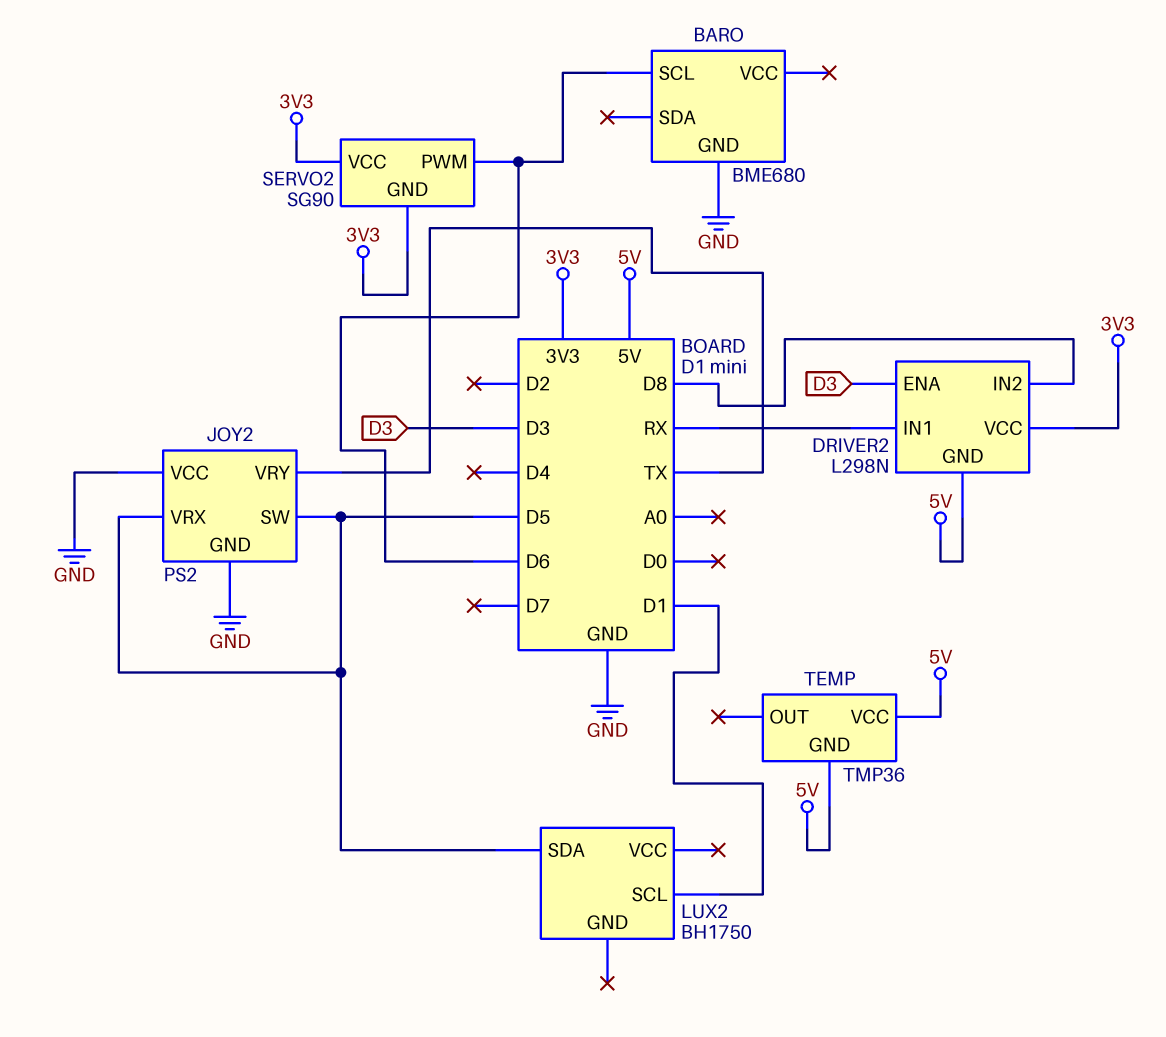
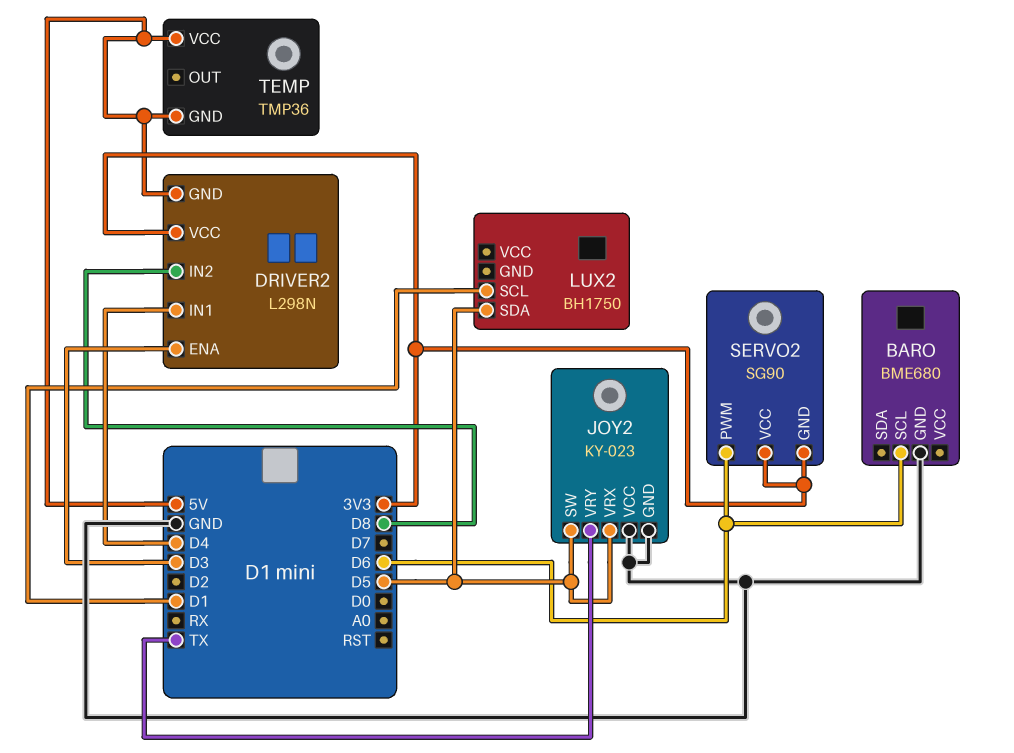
DRIVER2 pin IN1: RX -> D4
JOY2: PS2 -> KY-023

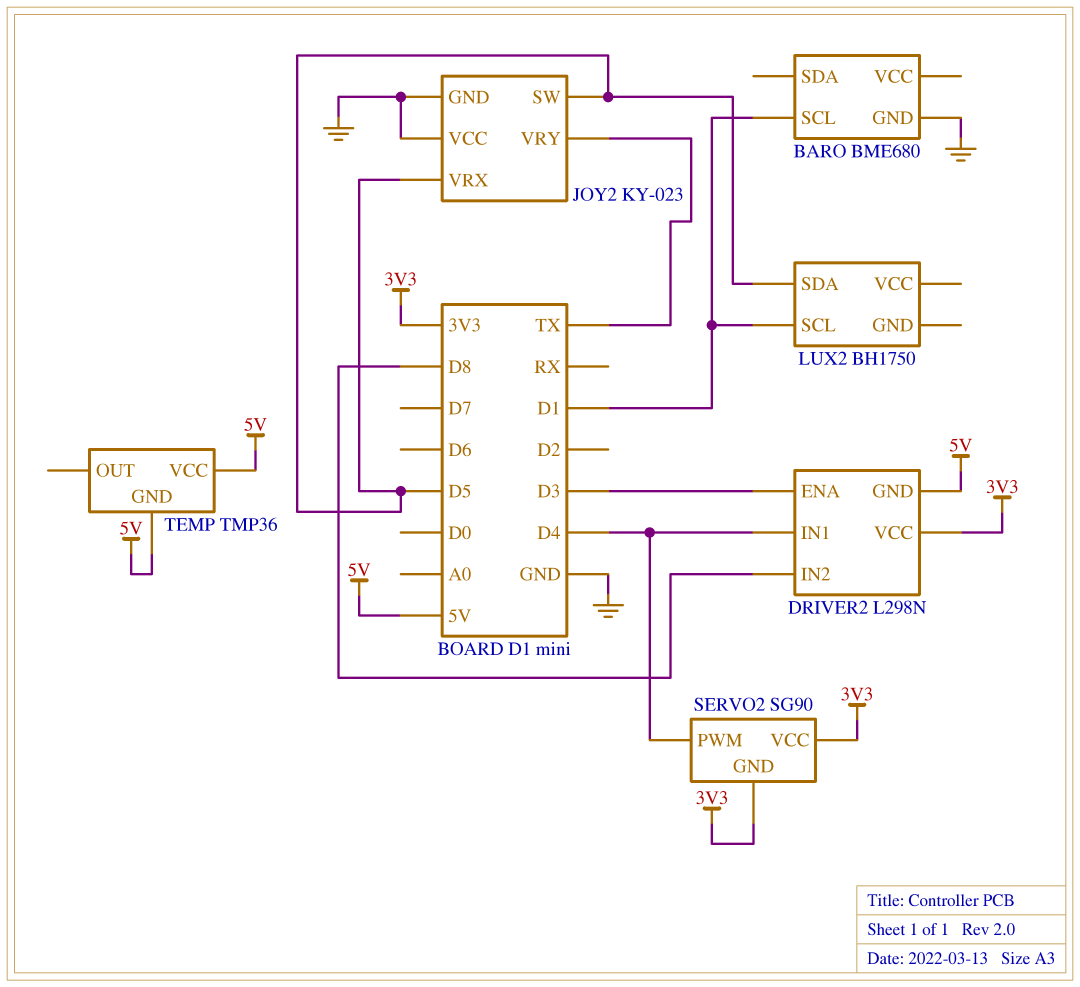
BARO pin SCL: D6 -> D1
SERVO2 pin PWM: D6 -> D4

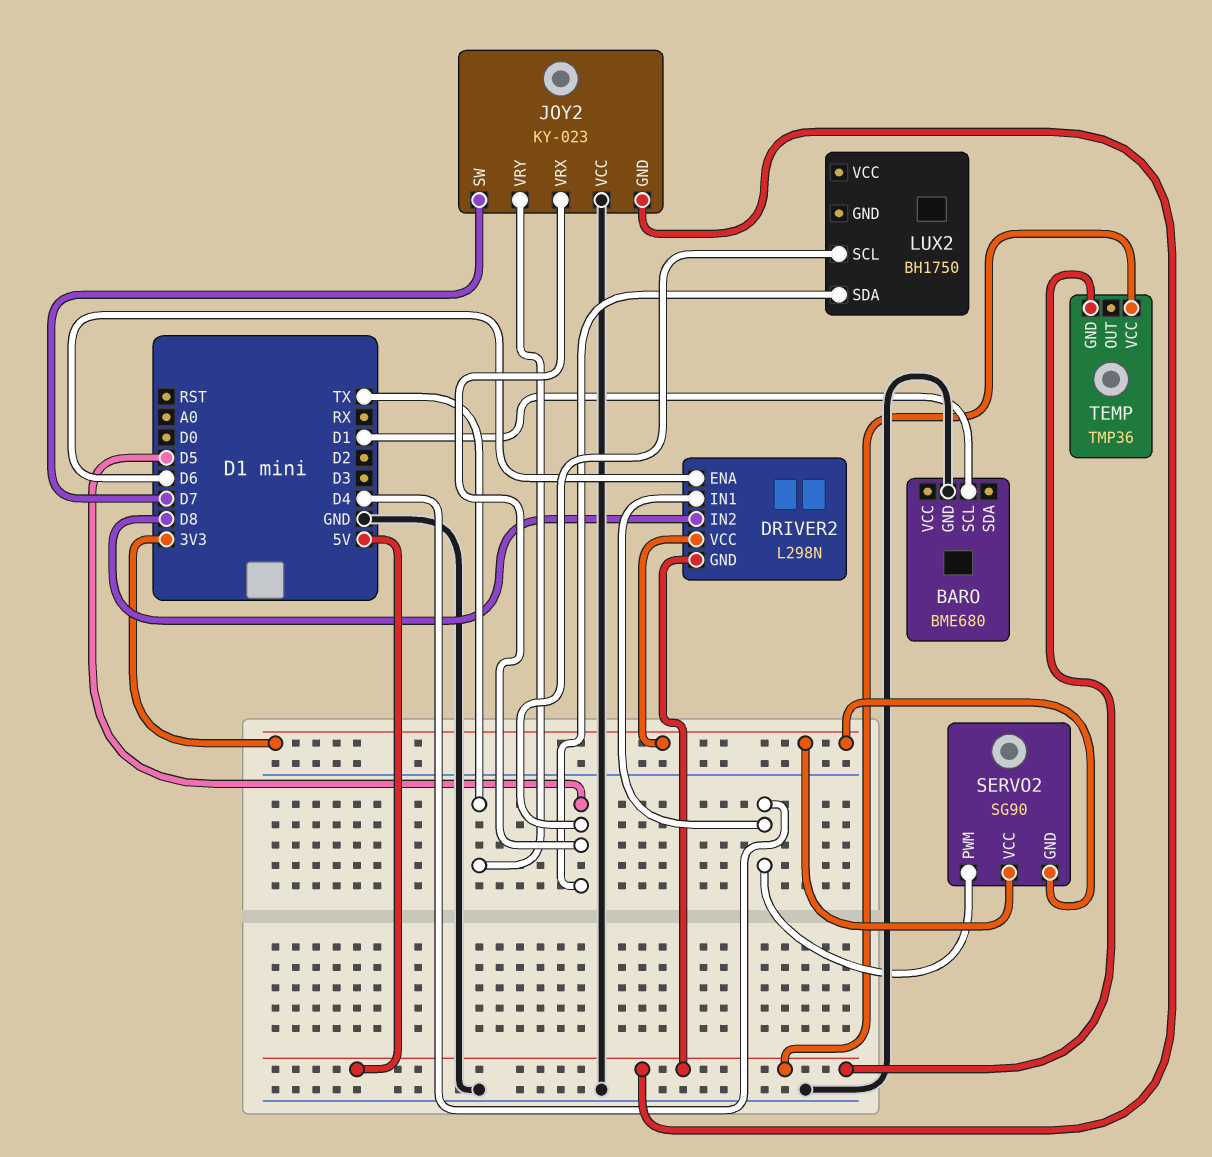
DRIVER2 pin ENA: D3 -> D6
JOY2 pin GND: GND -> 5V
JOY2 pin SW: D5 -> D7
LUX2 pin SCL: D1 -> D5

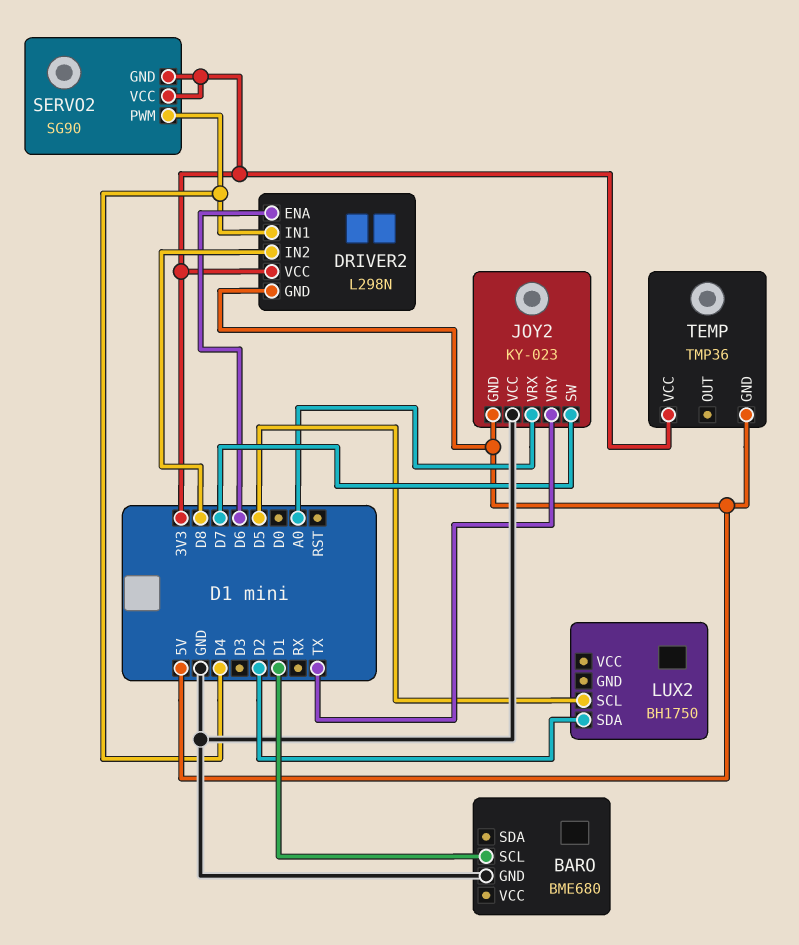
JOY2 pin VRX: D5 -> A0
LUX2 pin SDA: D5 -> D2
TEMP pin VCC: 5V -> 3V3

